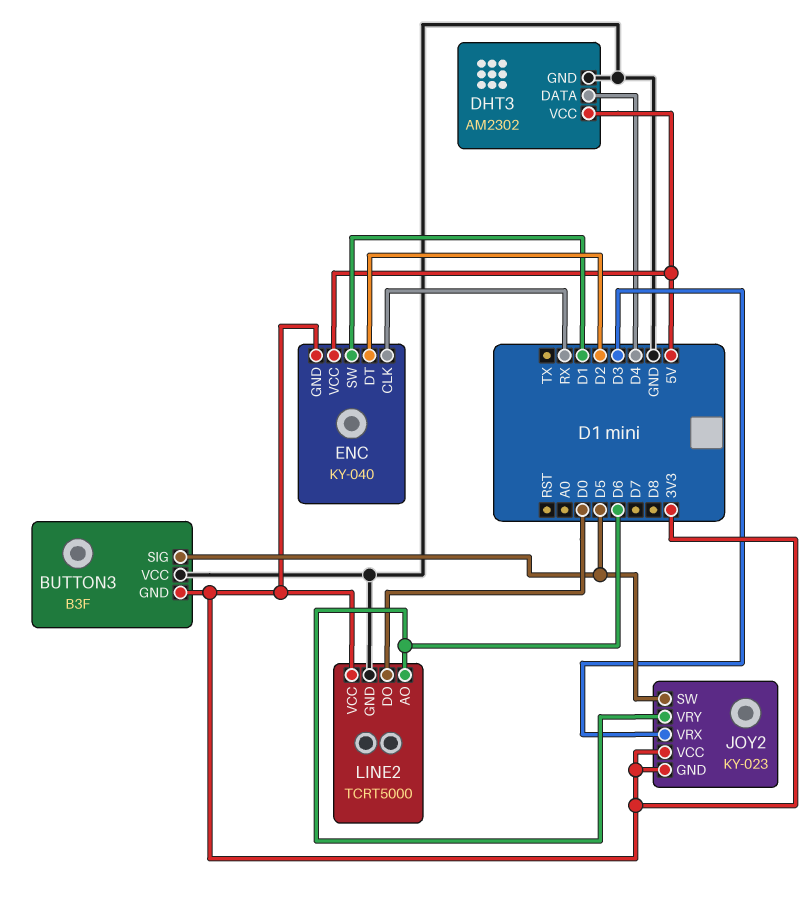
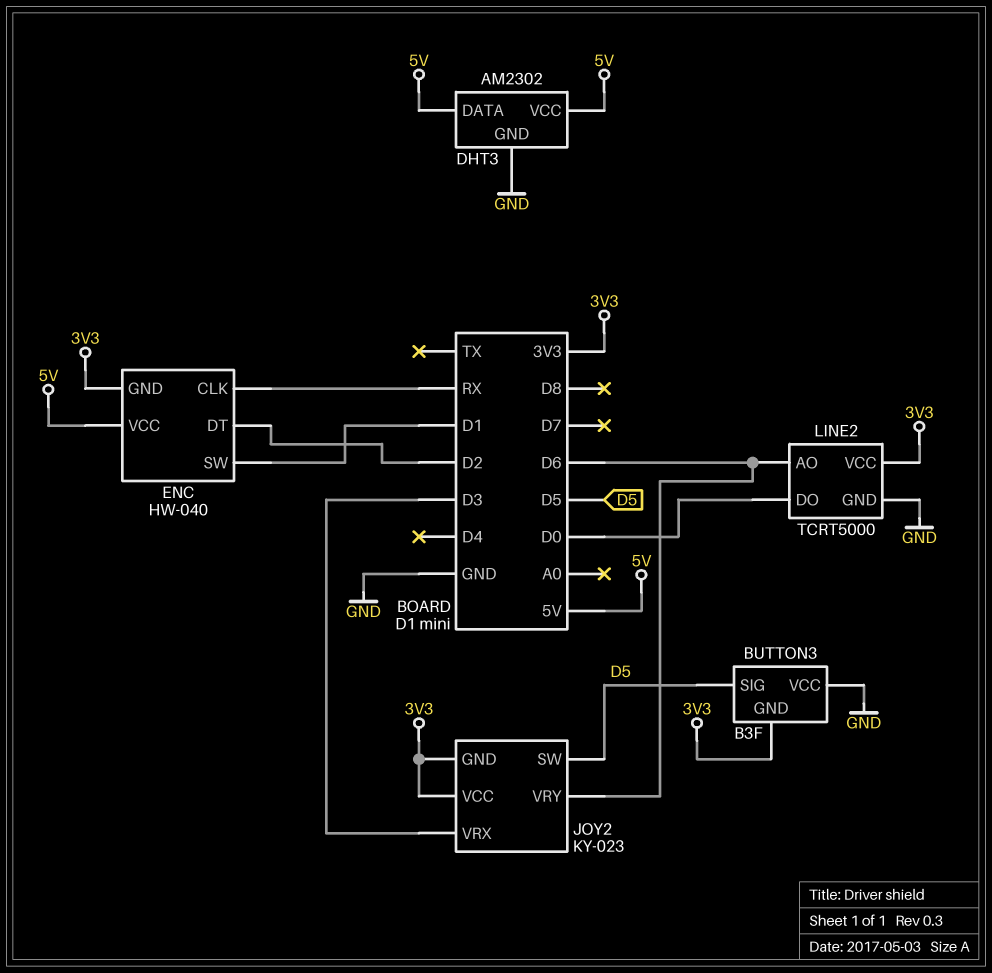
DHT3 pin DATA: D4 -> 5V
ENC: KY-040 -> HW-040

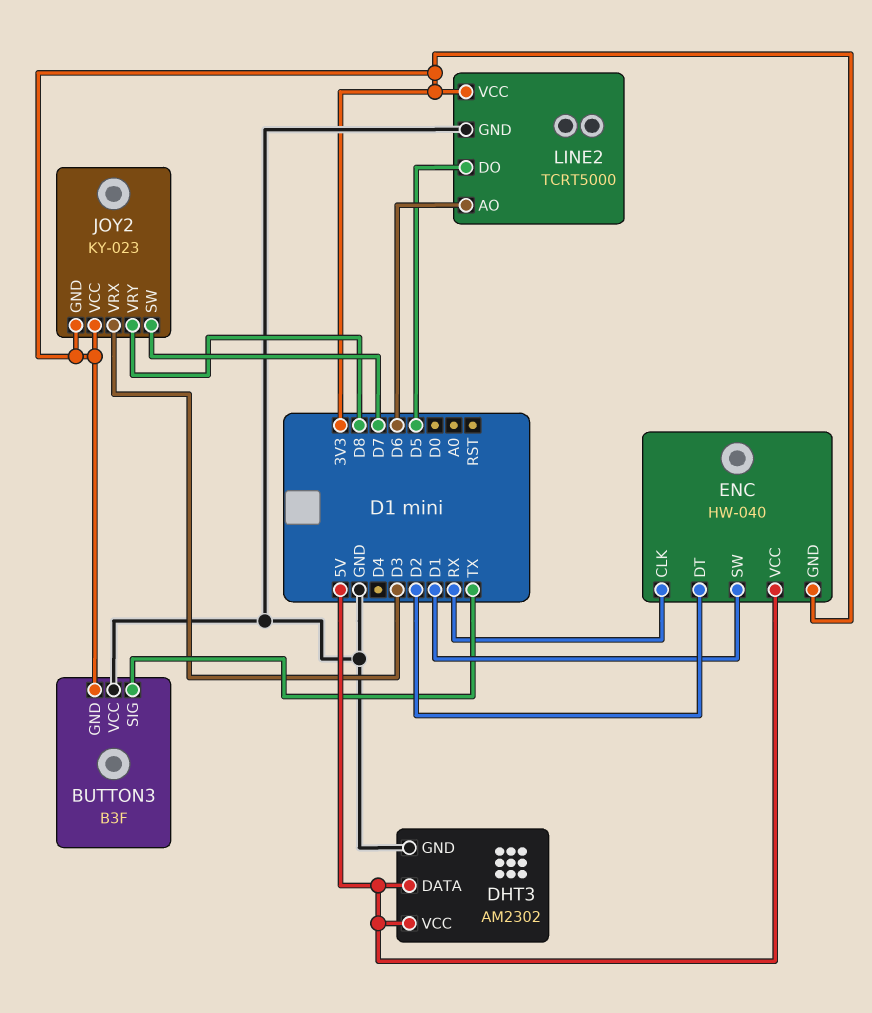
BUTTON3 pin SIG: D5 -> TX
JOY2 pin SW: D5 -> D7
JOY2 pin VRY: D6 -> D8
LINE2 pin DO: D0 -> D5

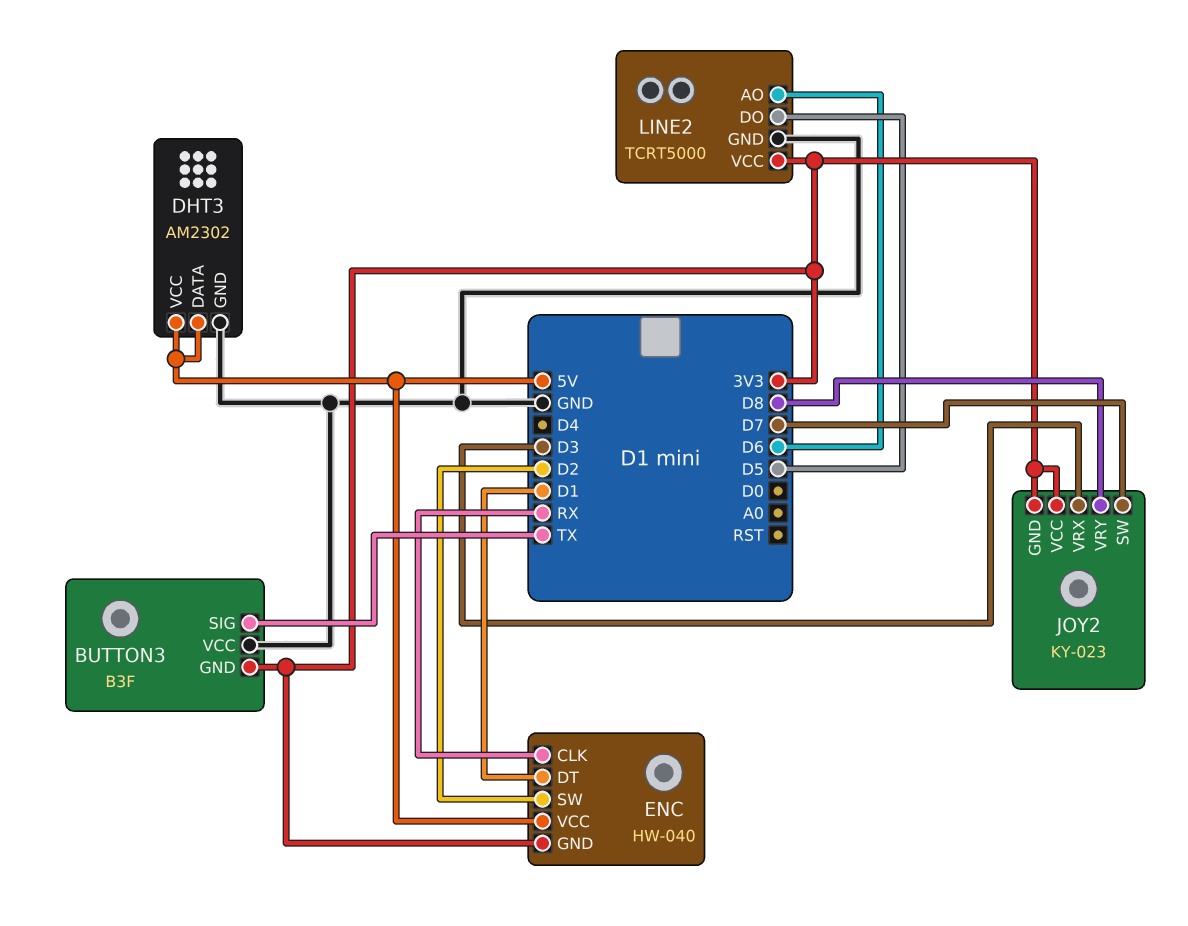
ENC pin DT: D2 -> D1
ENC pin SW: D1 -> D2

